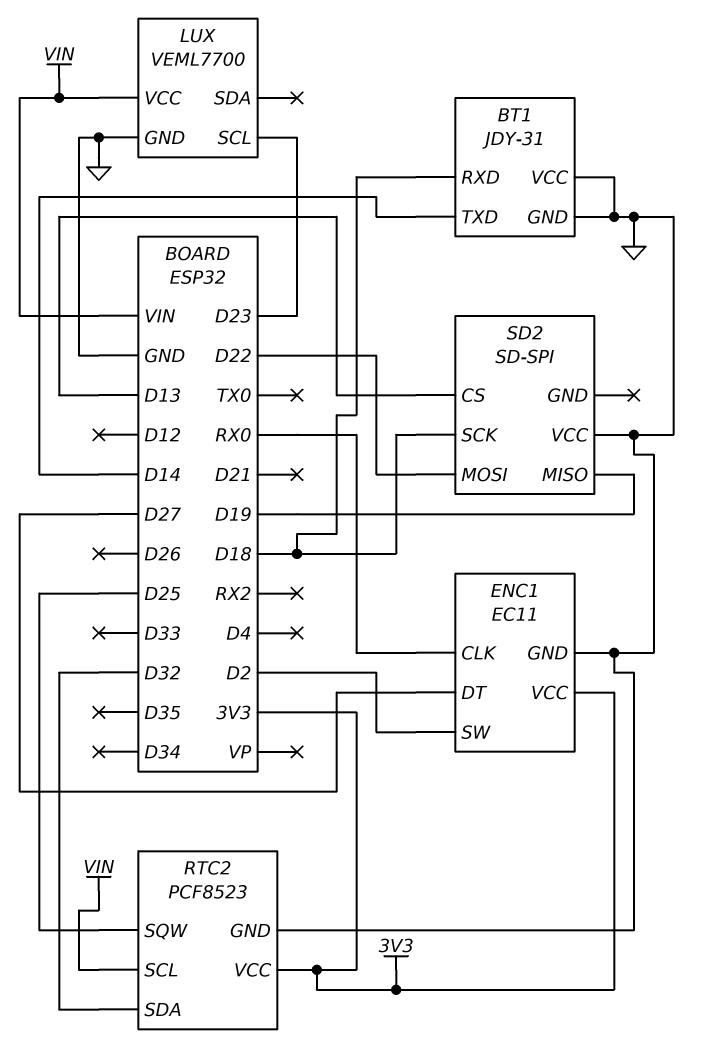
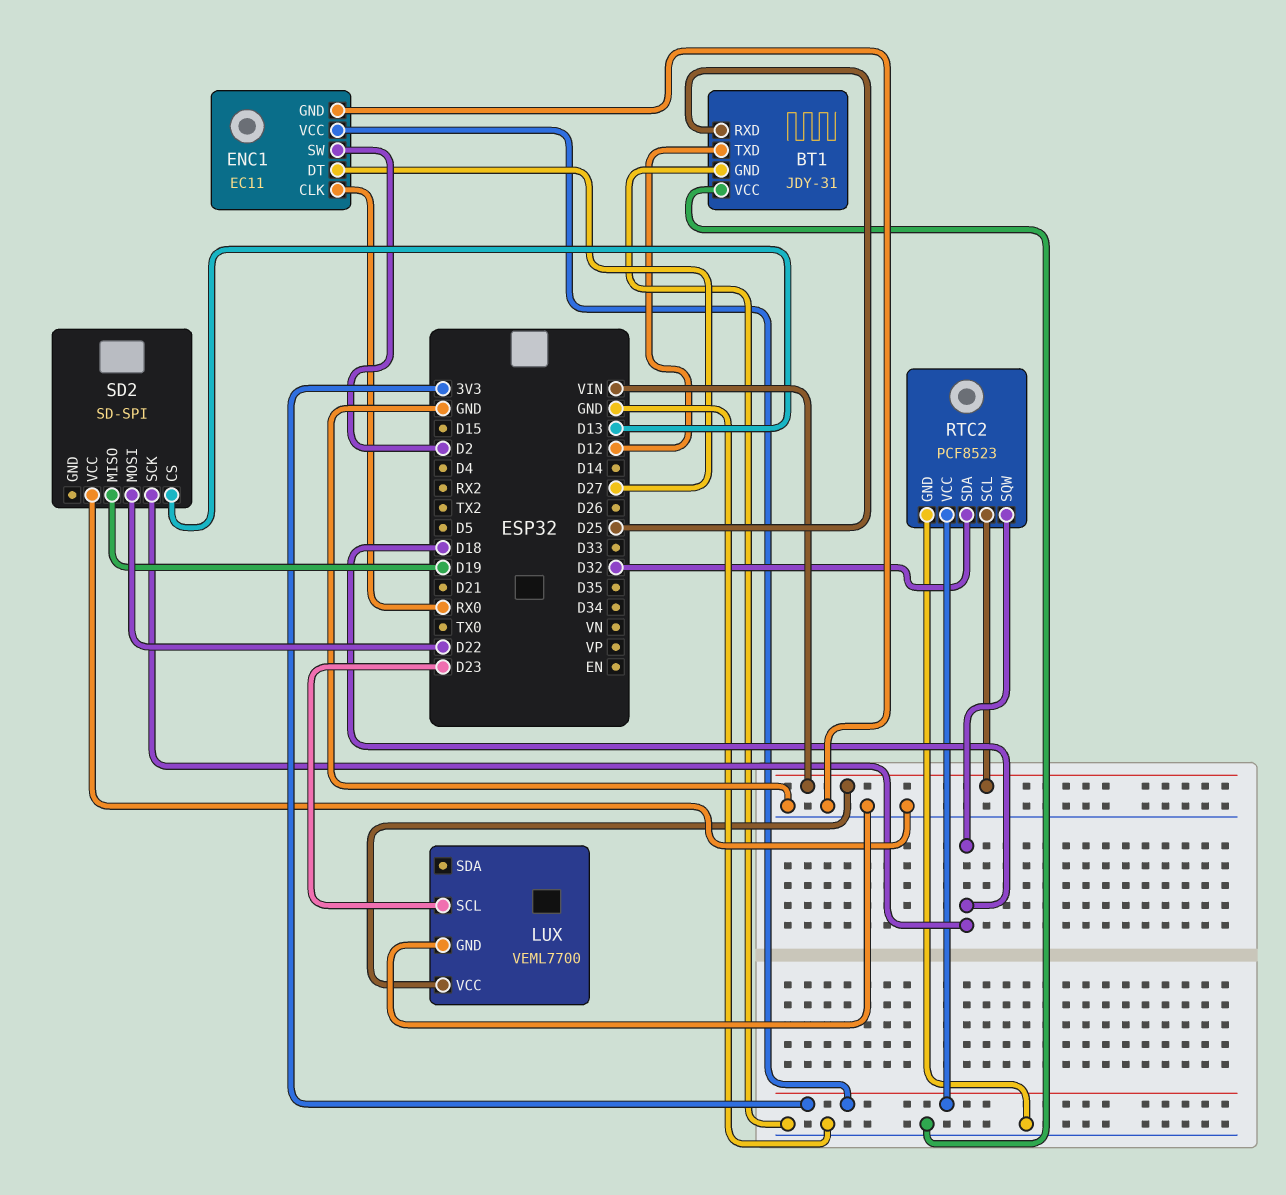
BT1 pin RXD: D18 -> D25
BT1 pin TXD: D14 -> D12
RTC2 pin SQW: D25 -> D18

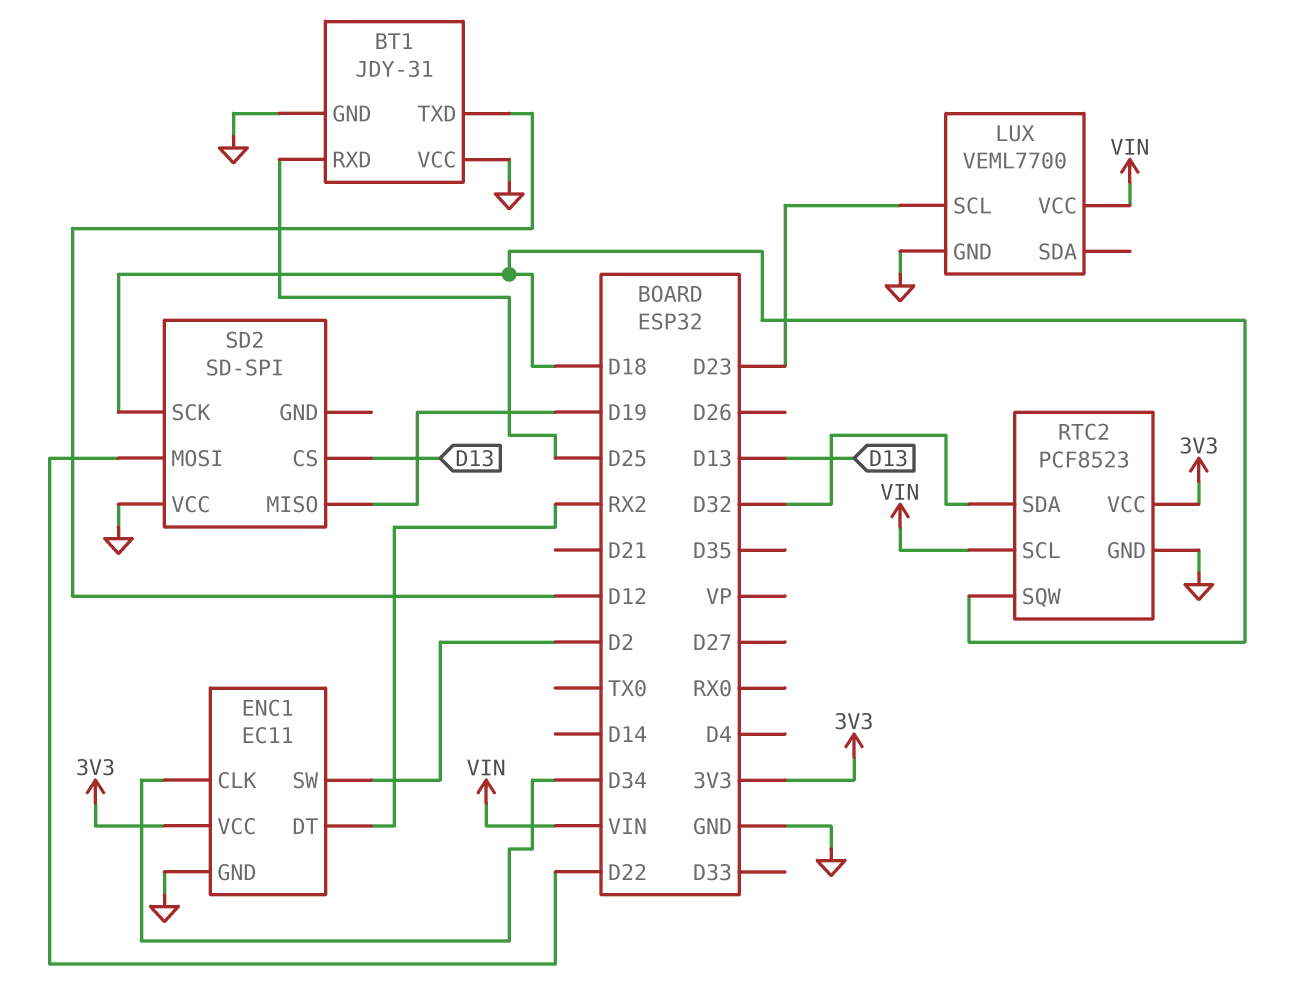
ENC1 pin CLK: RX0 -> D34
ENC1 pin DT: D27 -> RX2

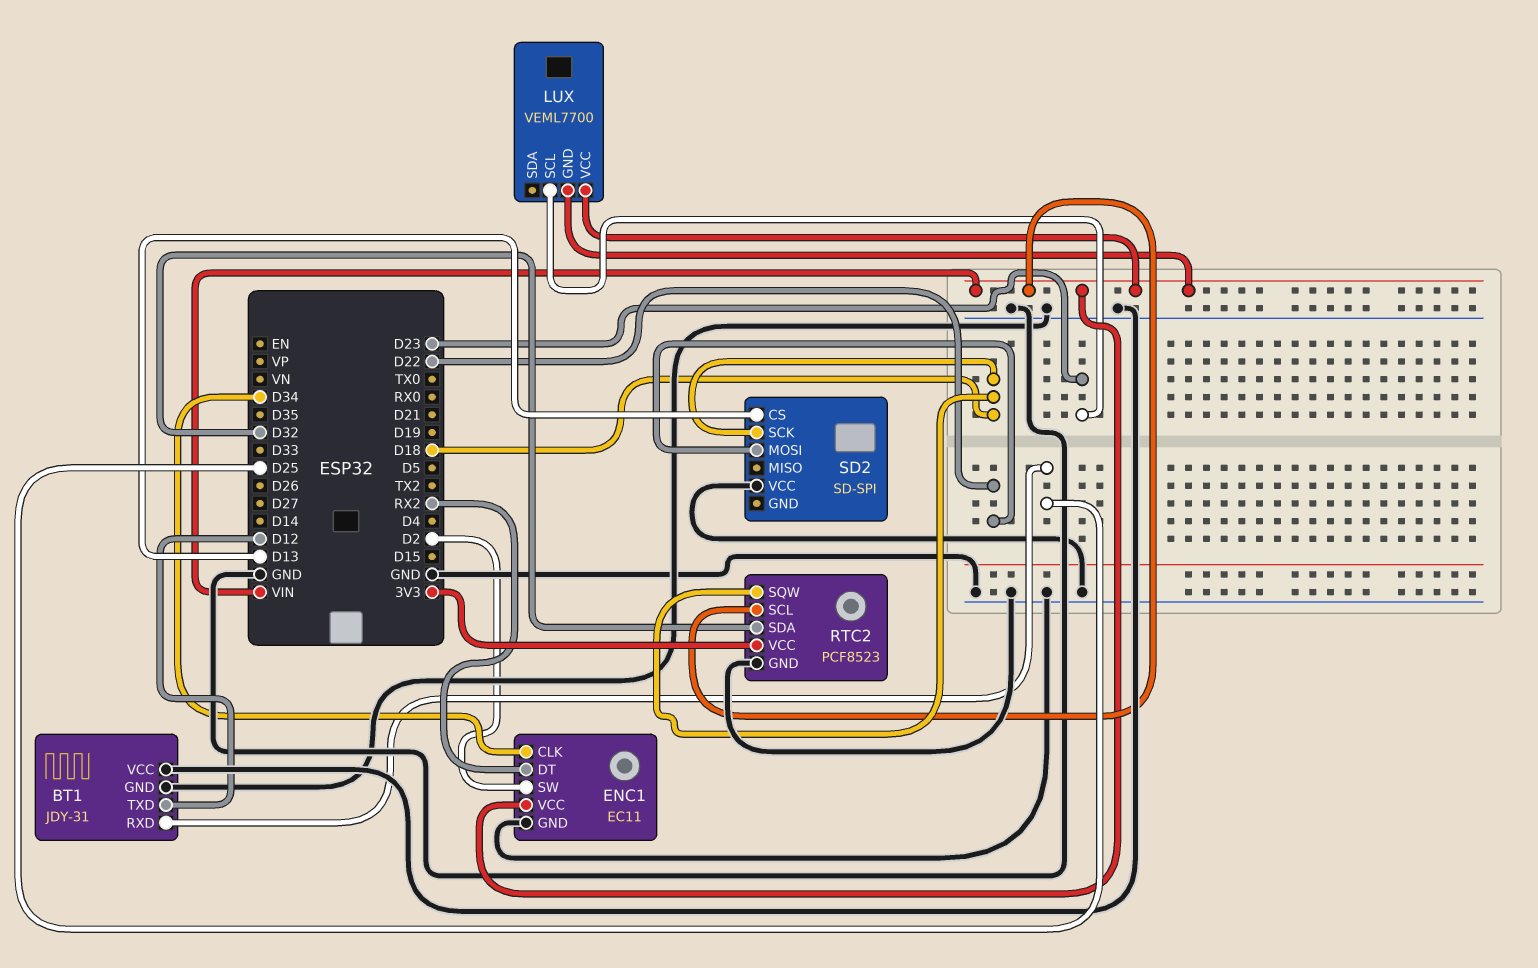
ENC1 pin VCC: 3V3 -> VIN
LUX pin GND: GND -> VIN
SD2 pin MISO: D19 -> none

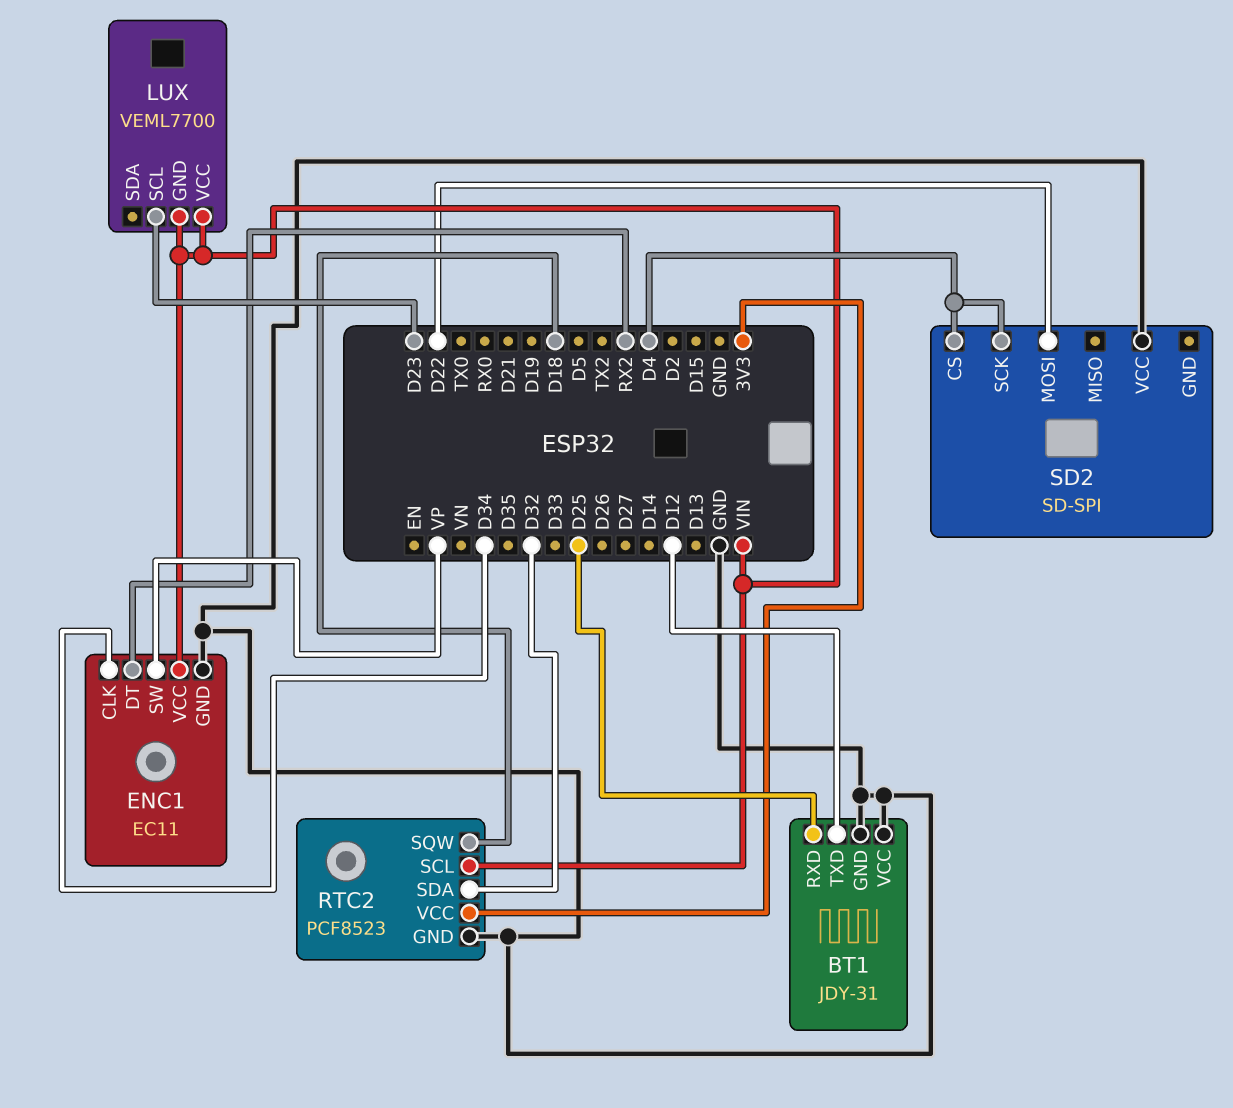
ENC1 pin SW: D2 -> VP
SD2 pin CS: D13 -> D4
SD2 pin SCK: D18 -> D4

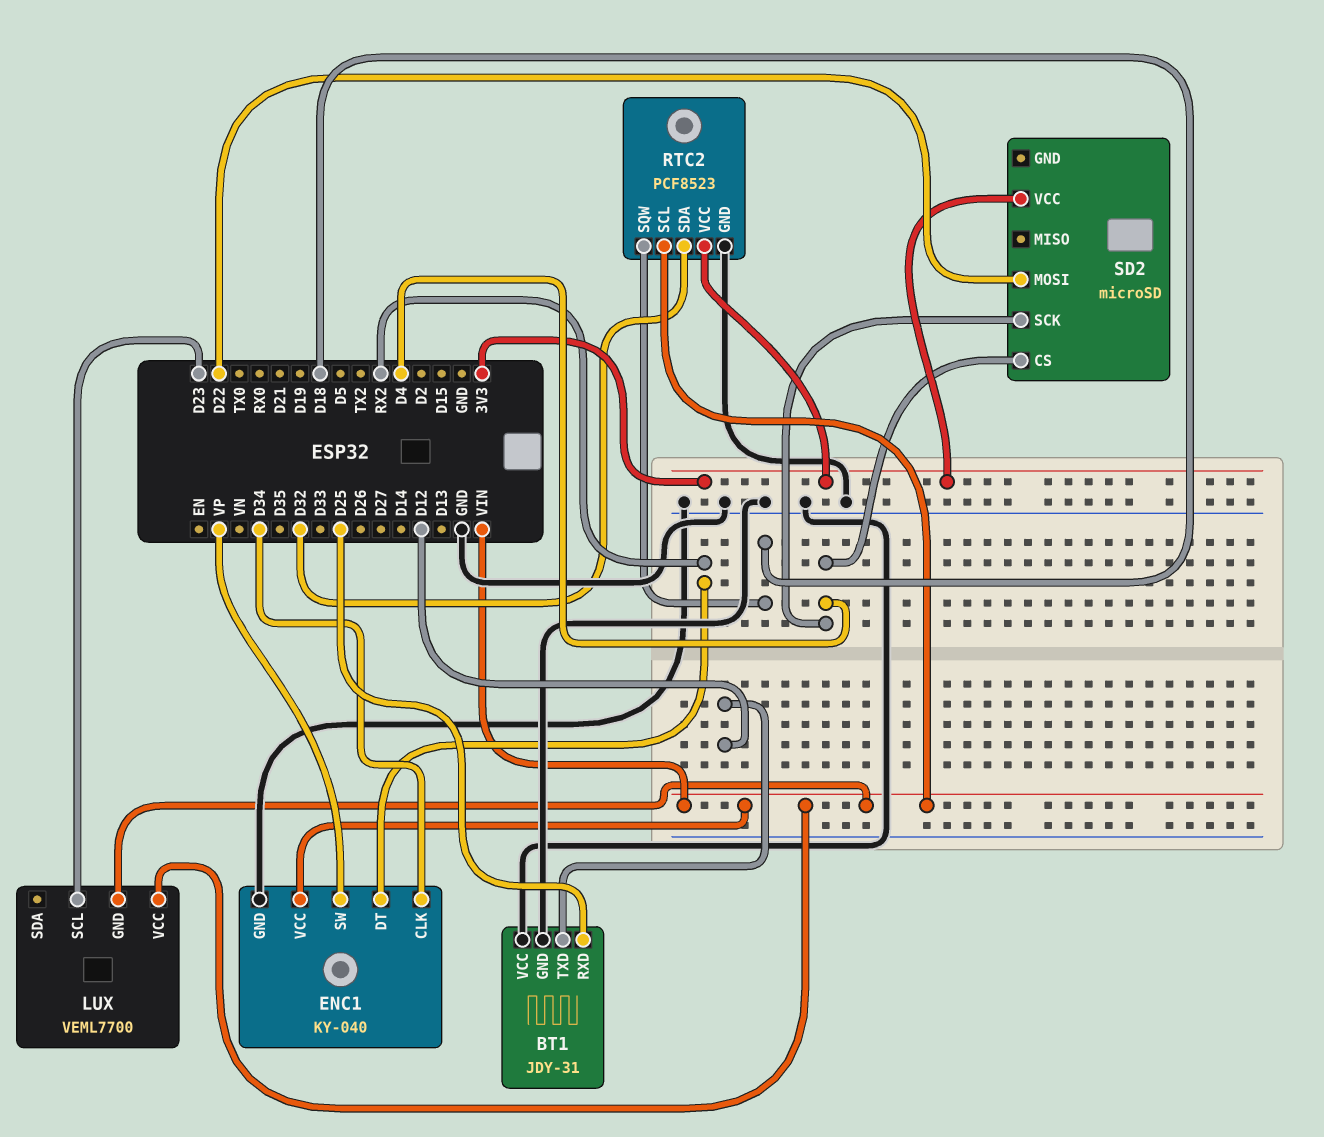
ENC1: EC11 -> KY-040
SD2: SD-SPI -> microSD
SD2 pin VCC: GND -> 3V3

